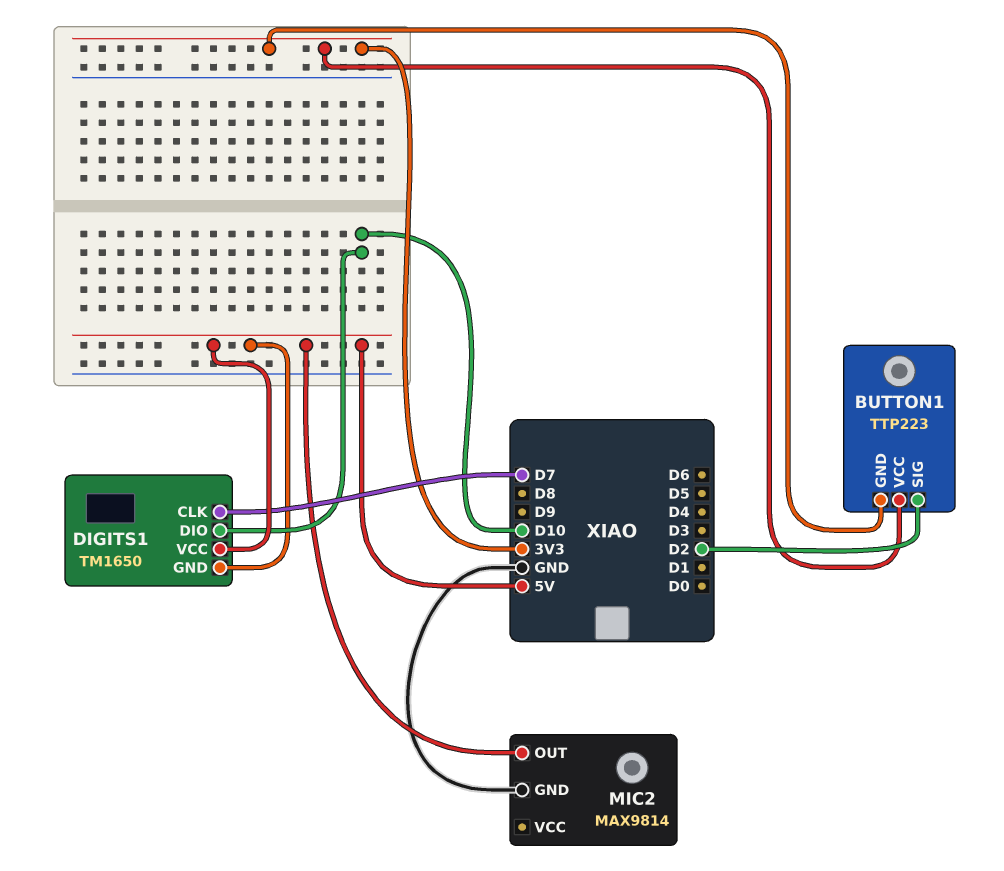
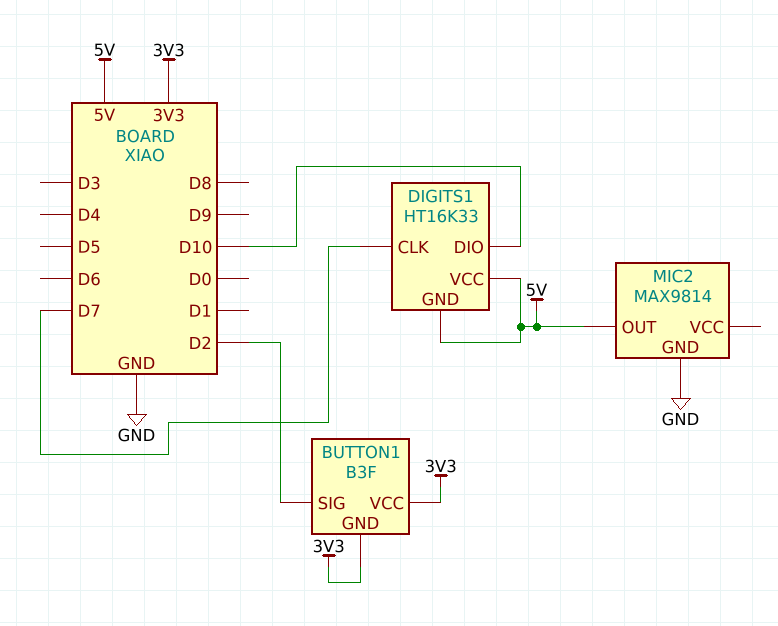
BUTTON1: TTP223 -> B3F
DIGITS1: TM1650 -> HT16K33

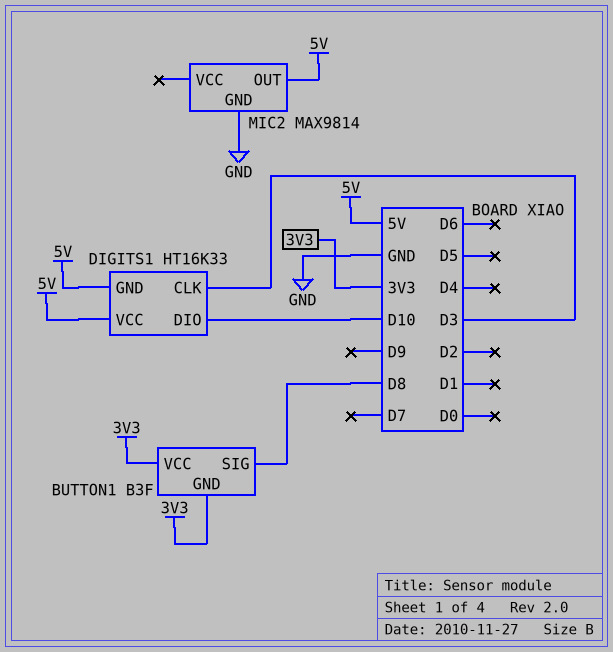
BUTTON1 pin SIG: D2 -> D8
DIGITS1 pin CLK: D7 -> D3

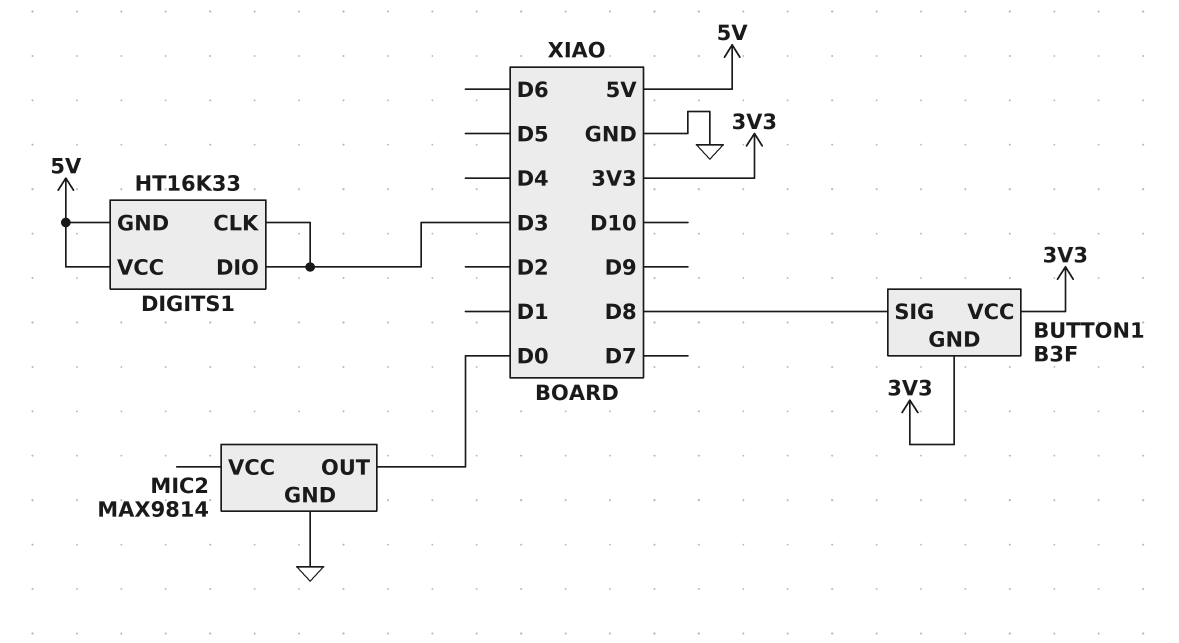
DIGITS1 pin DIO: D10 -> D3
MIC2 pin OUT: 5V -> D0

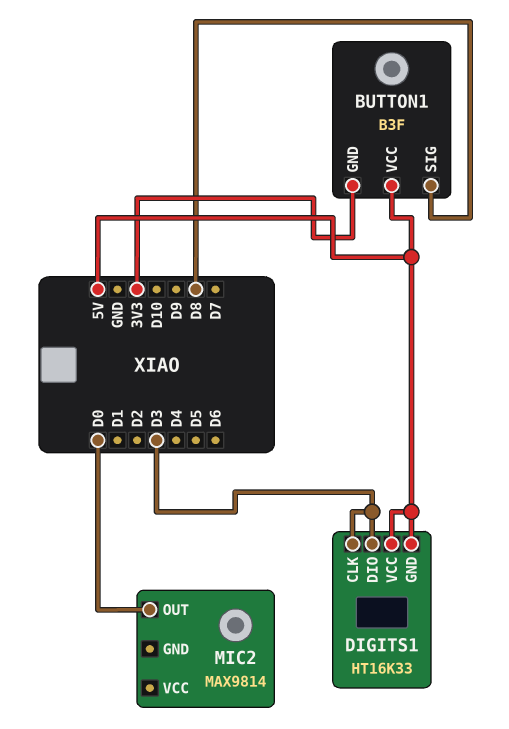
BUTTON1 pin VCC: 3V3 -> 5V
MIC2 pin GND: GND -> none

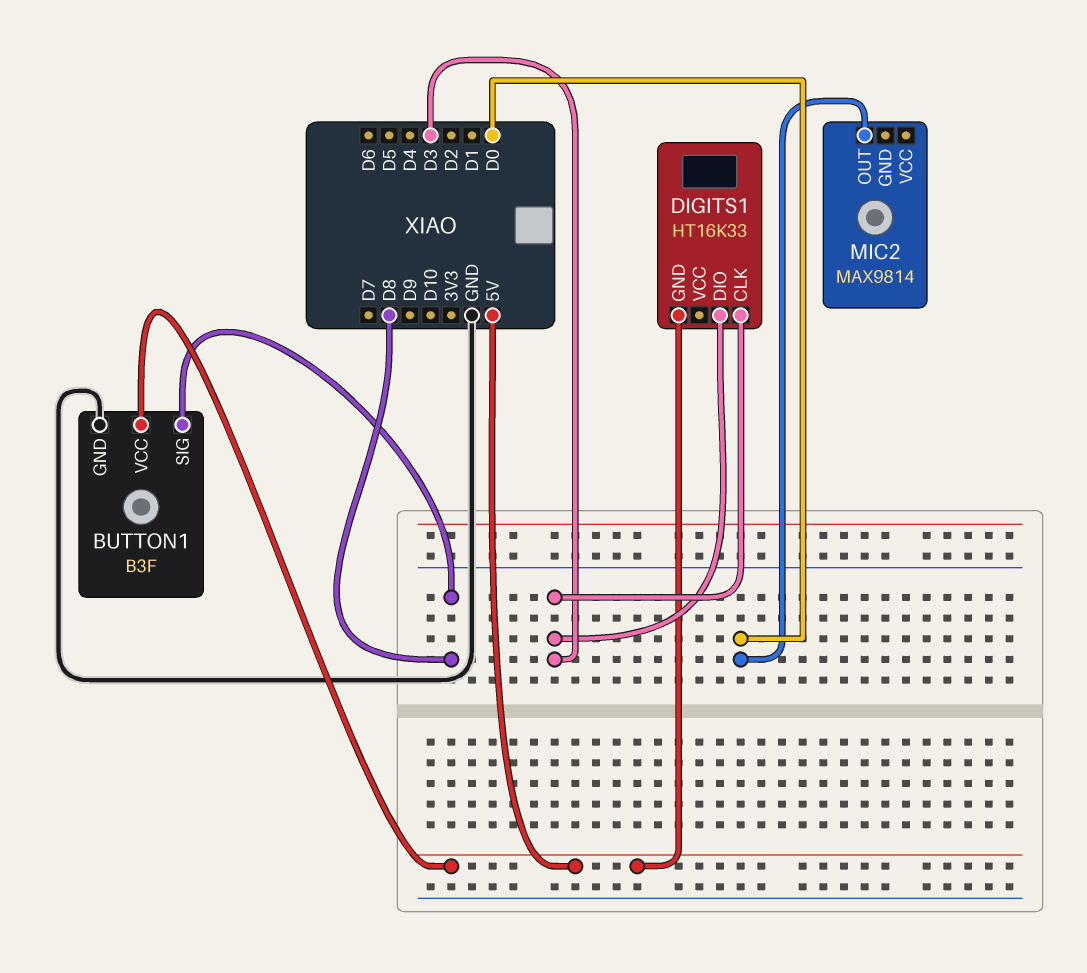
BUTTON1 pin GND: 3V3 -> GND
DIGITS1 pin VCC: 5V -> none

